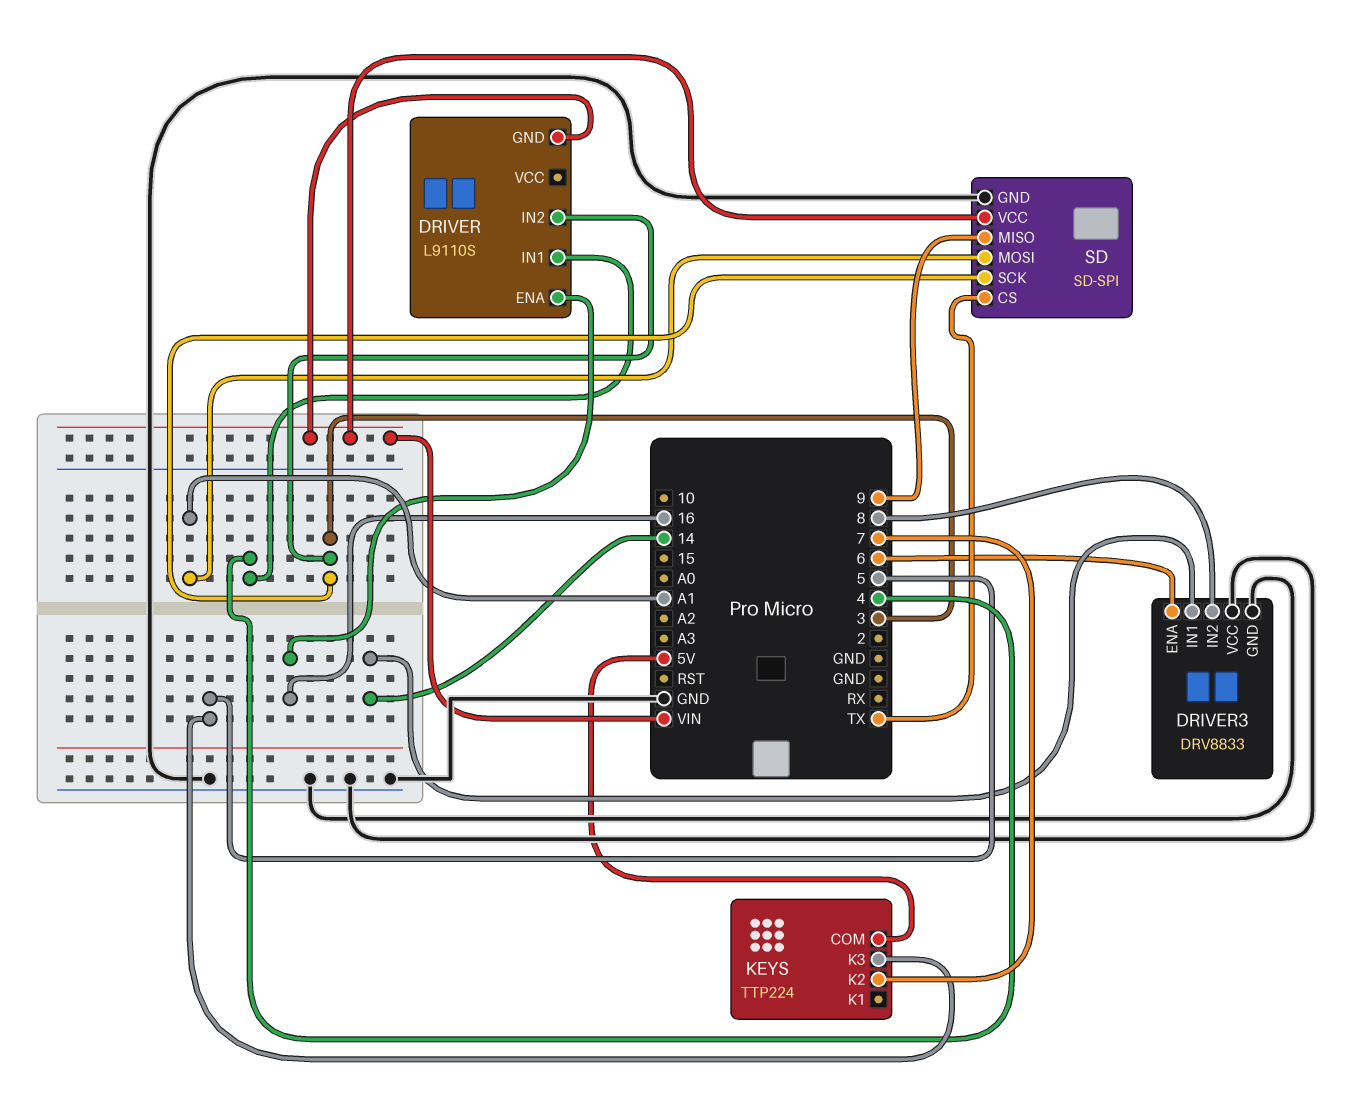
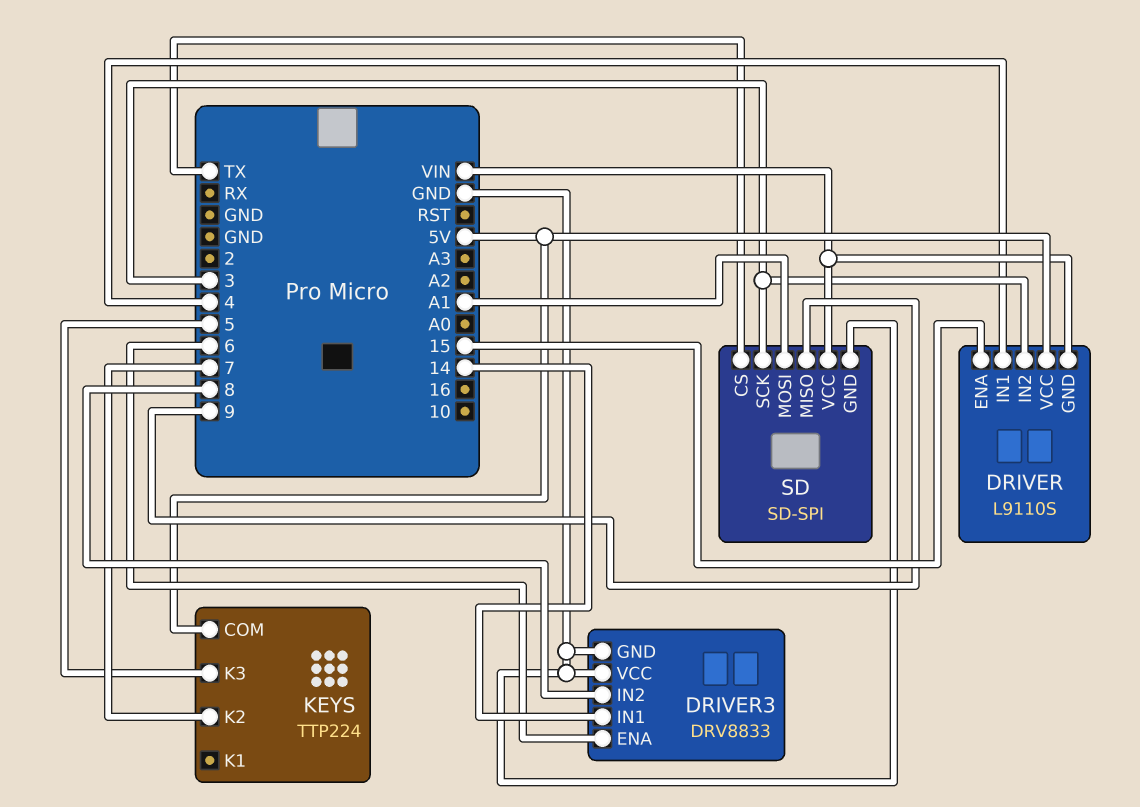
DRIVER pin ENA: 16 -> 15
DRIVER pin VCC: none -> 5V

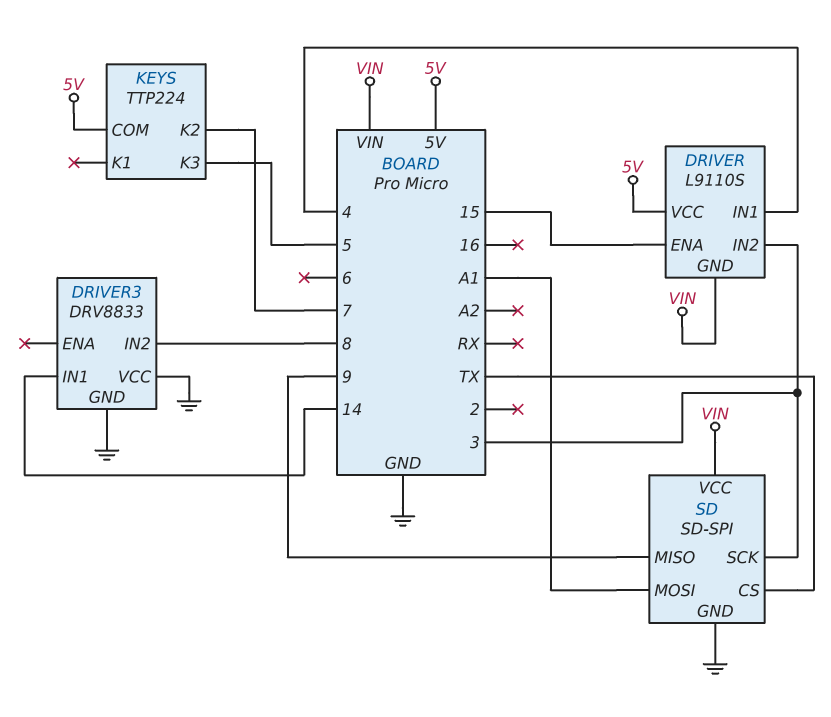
DRIVER3 pin ENA: 6 -> none

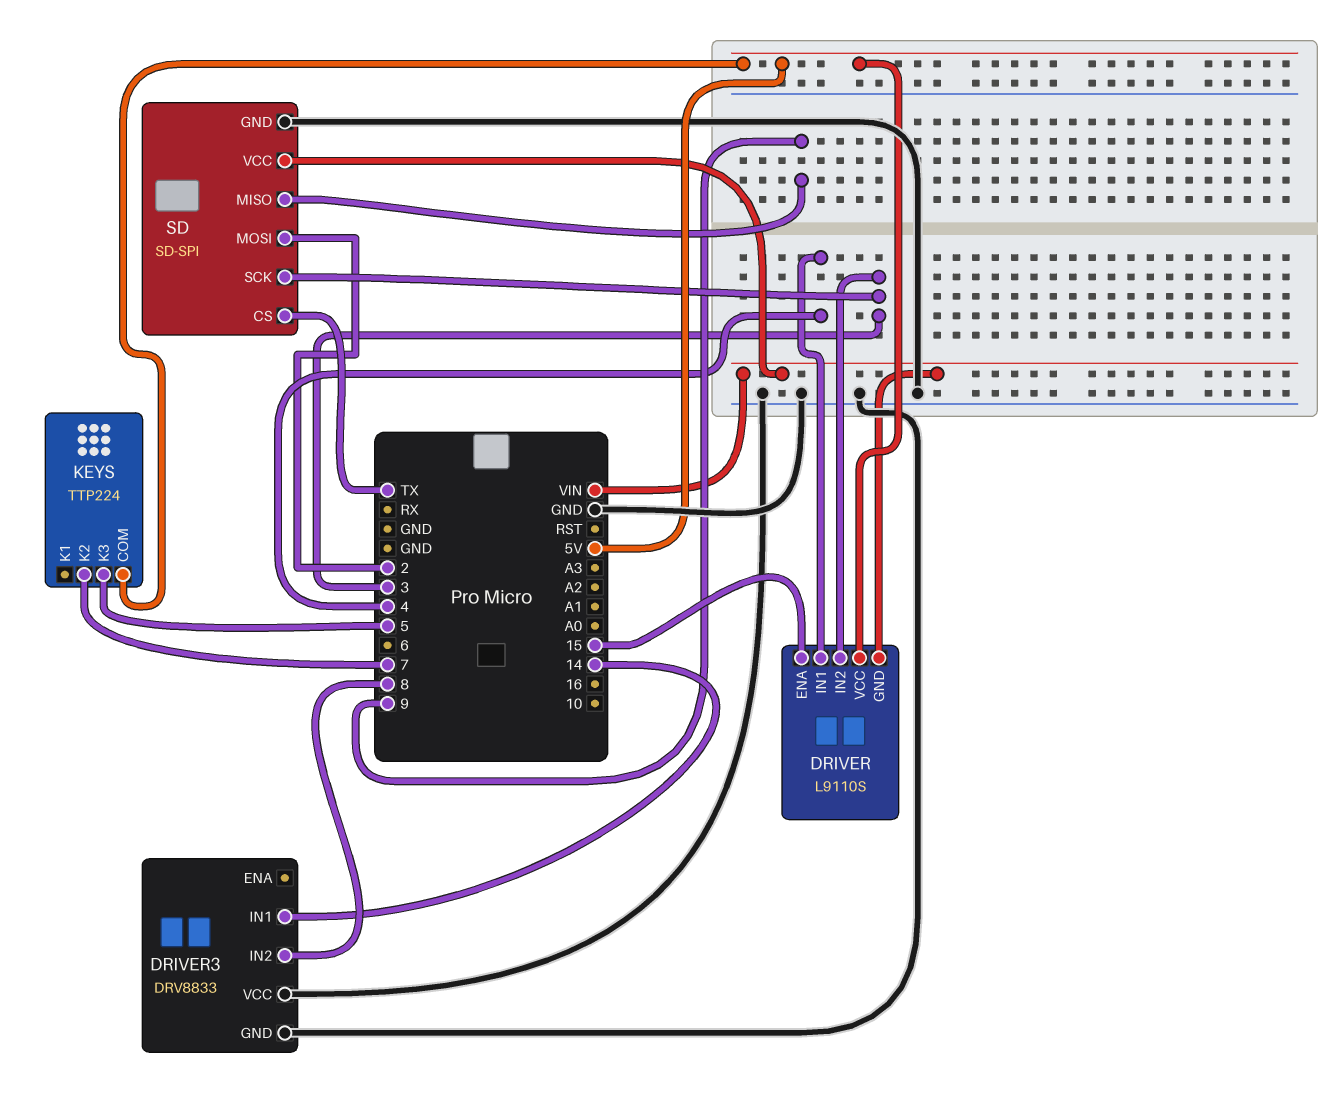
SD pin MOSI: A1 -> 2

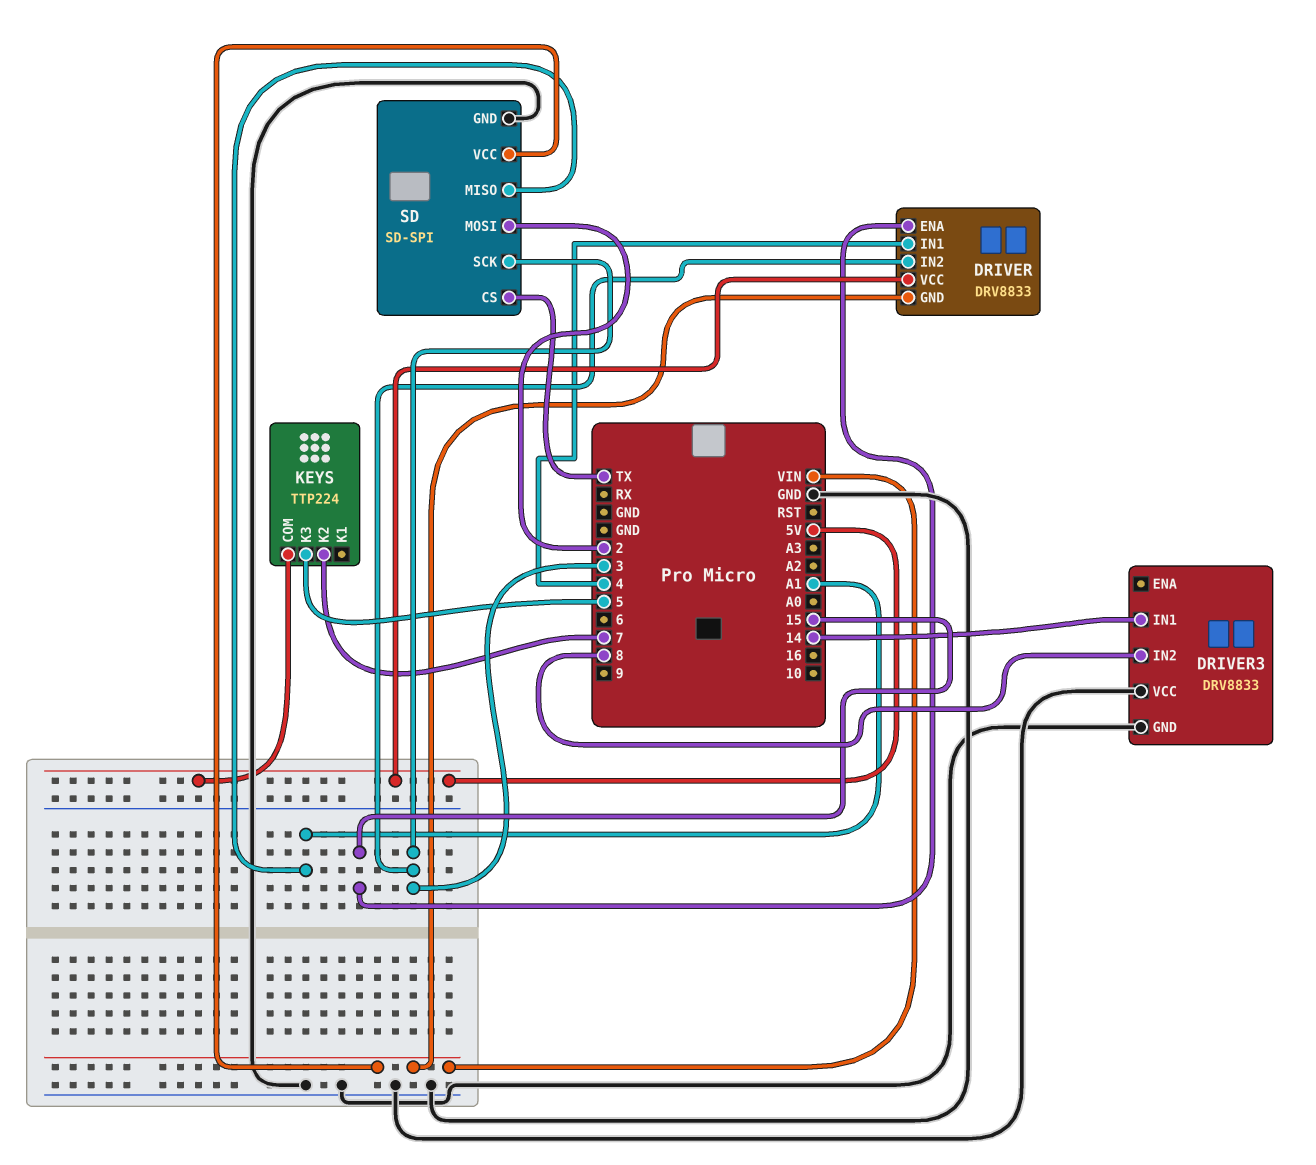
DRIVER: L9110S -> DRV8833
SD pin MISO: 9 -> A1

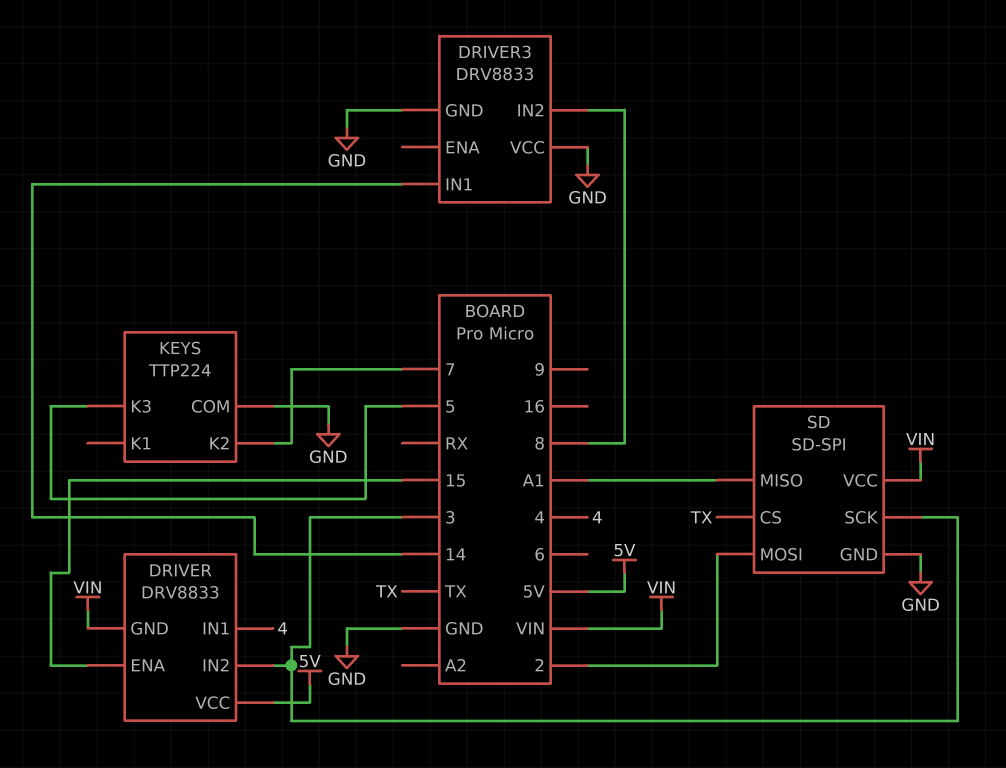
KEYS pin COM: 5V -> GND

